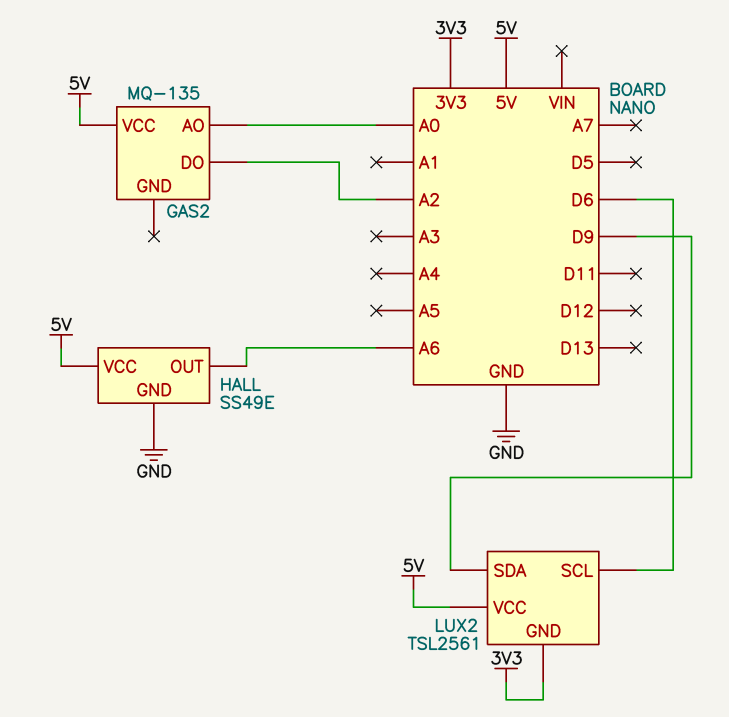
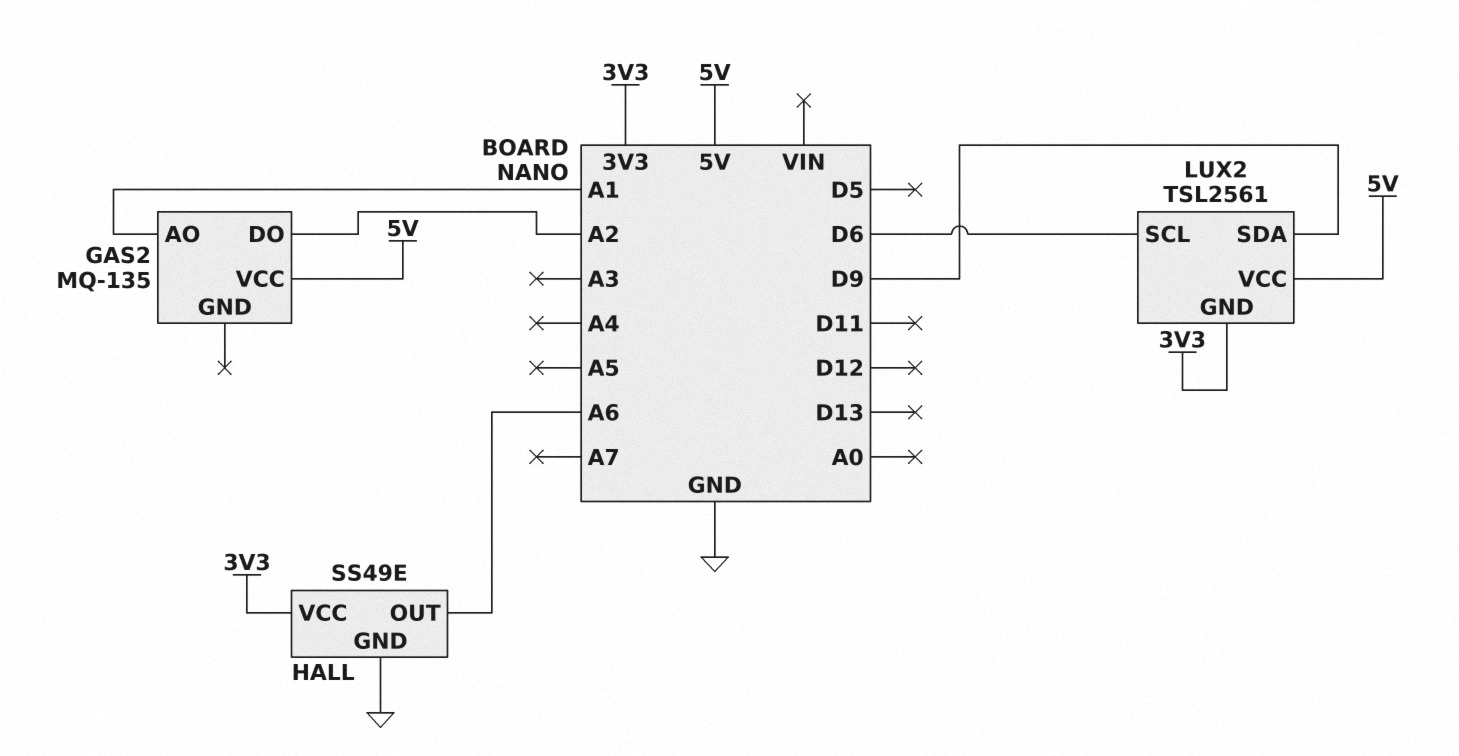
GAS2 pin AO: A0 -> A1
HALL pin VCC: 5V -> 3V3

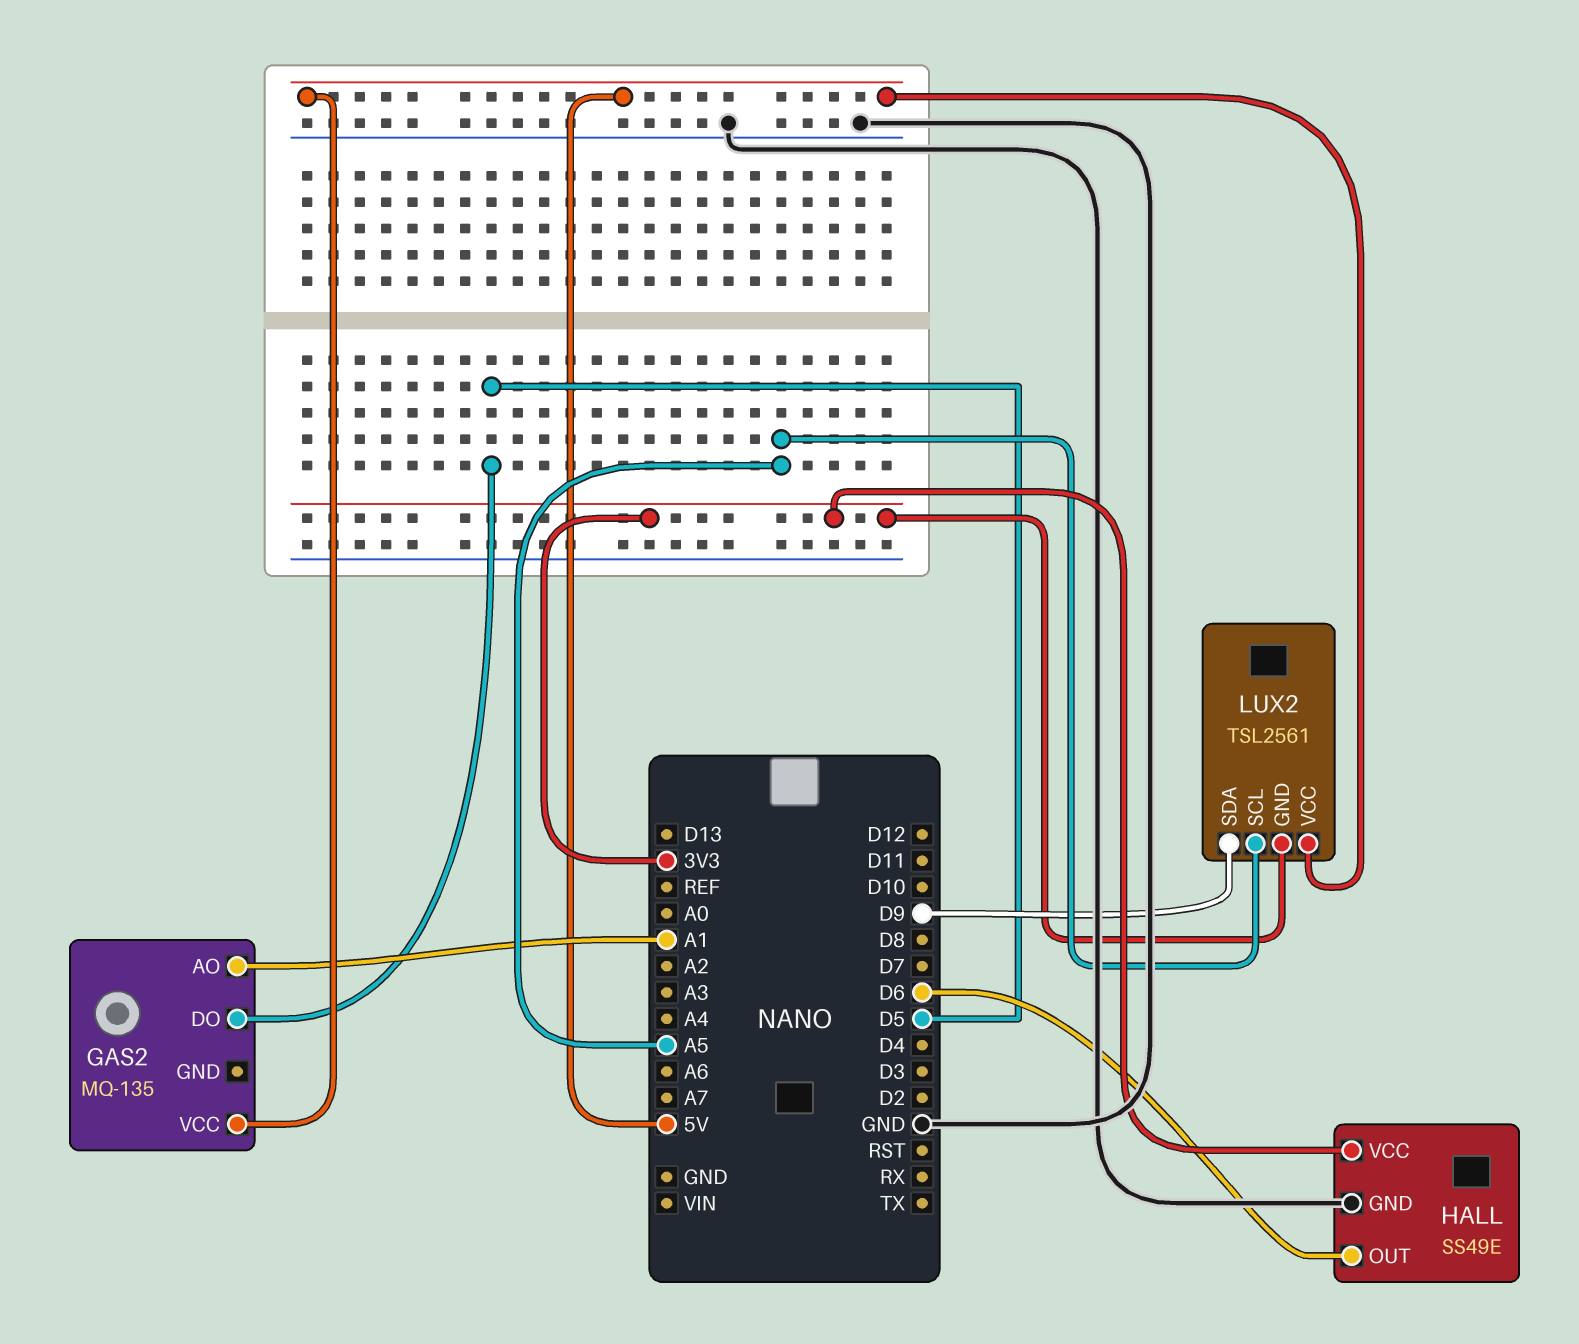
GAS2 pin DO: A2 -> D5
HALL pin OUT: A6 -> D6
LUX2 pin SCL: D6 -> A5

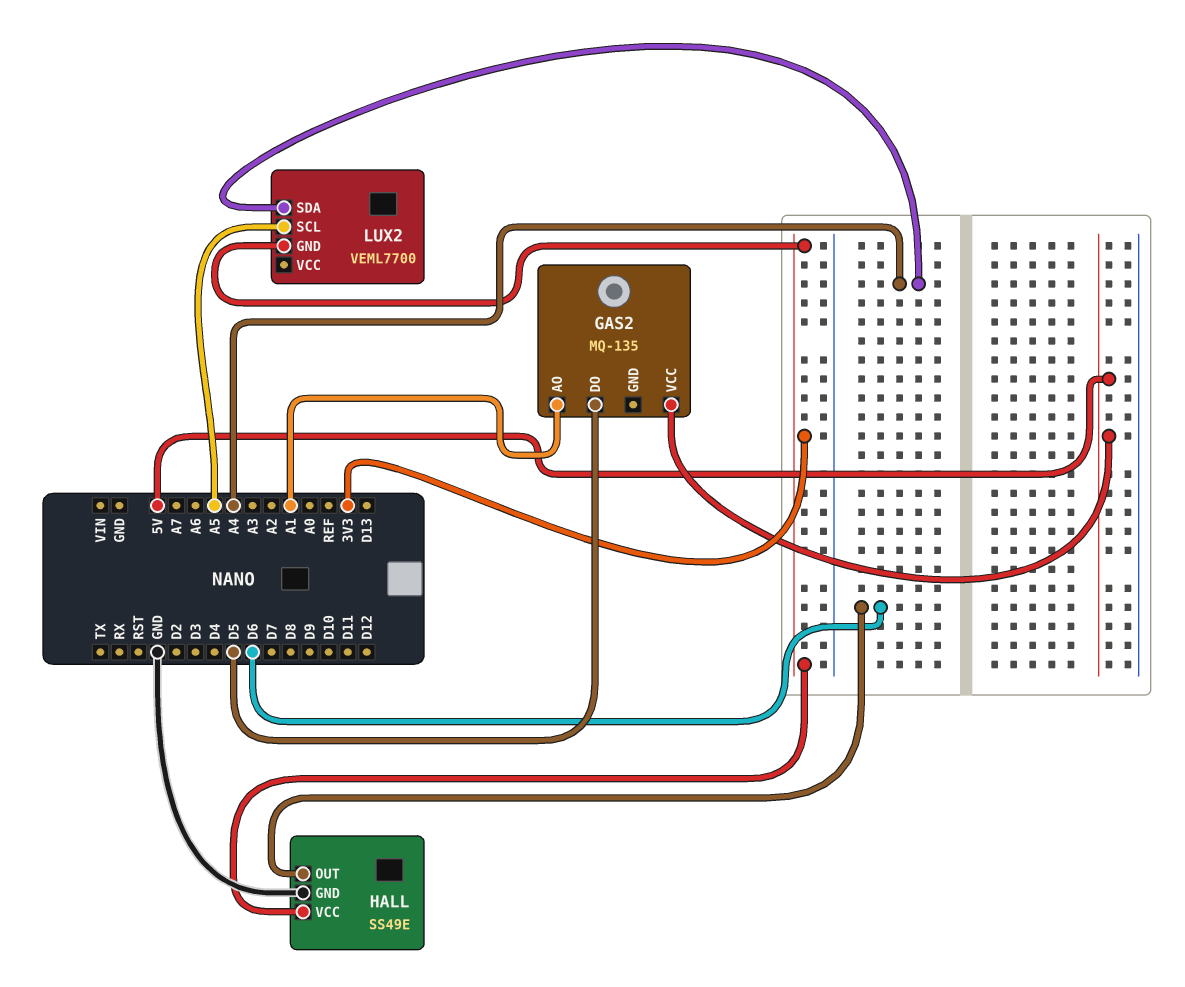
LUX2: TSL2561 -> VEML7700
LUX2 pin SDA: D9 -> A4
LUX2 pin VCC: 5V -> none

